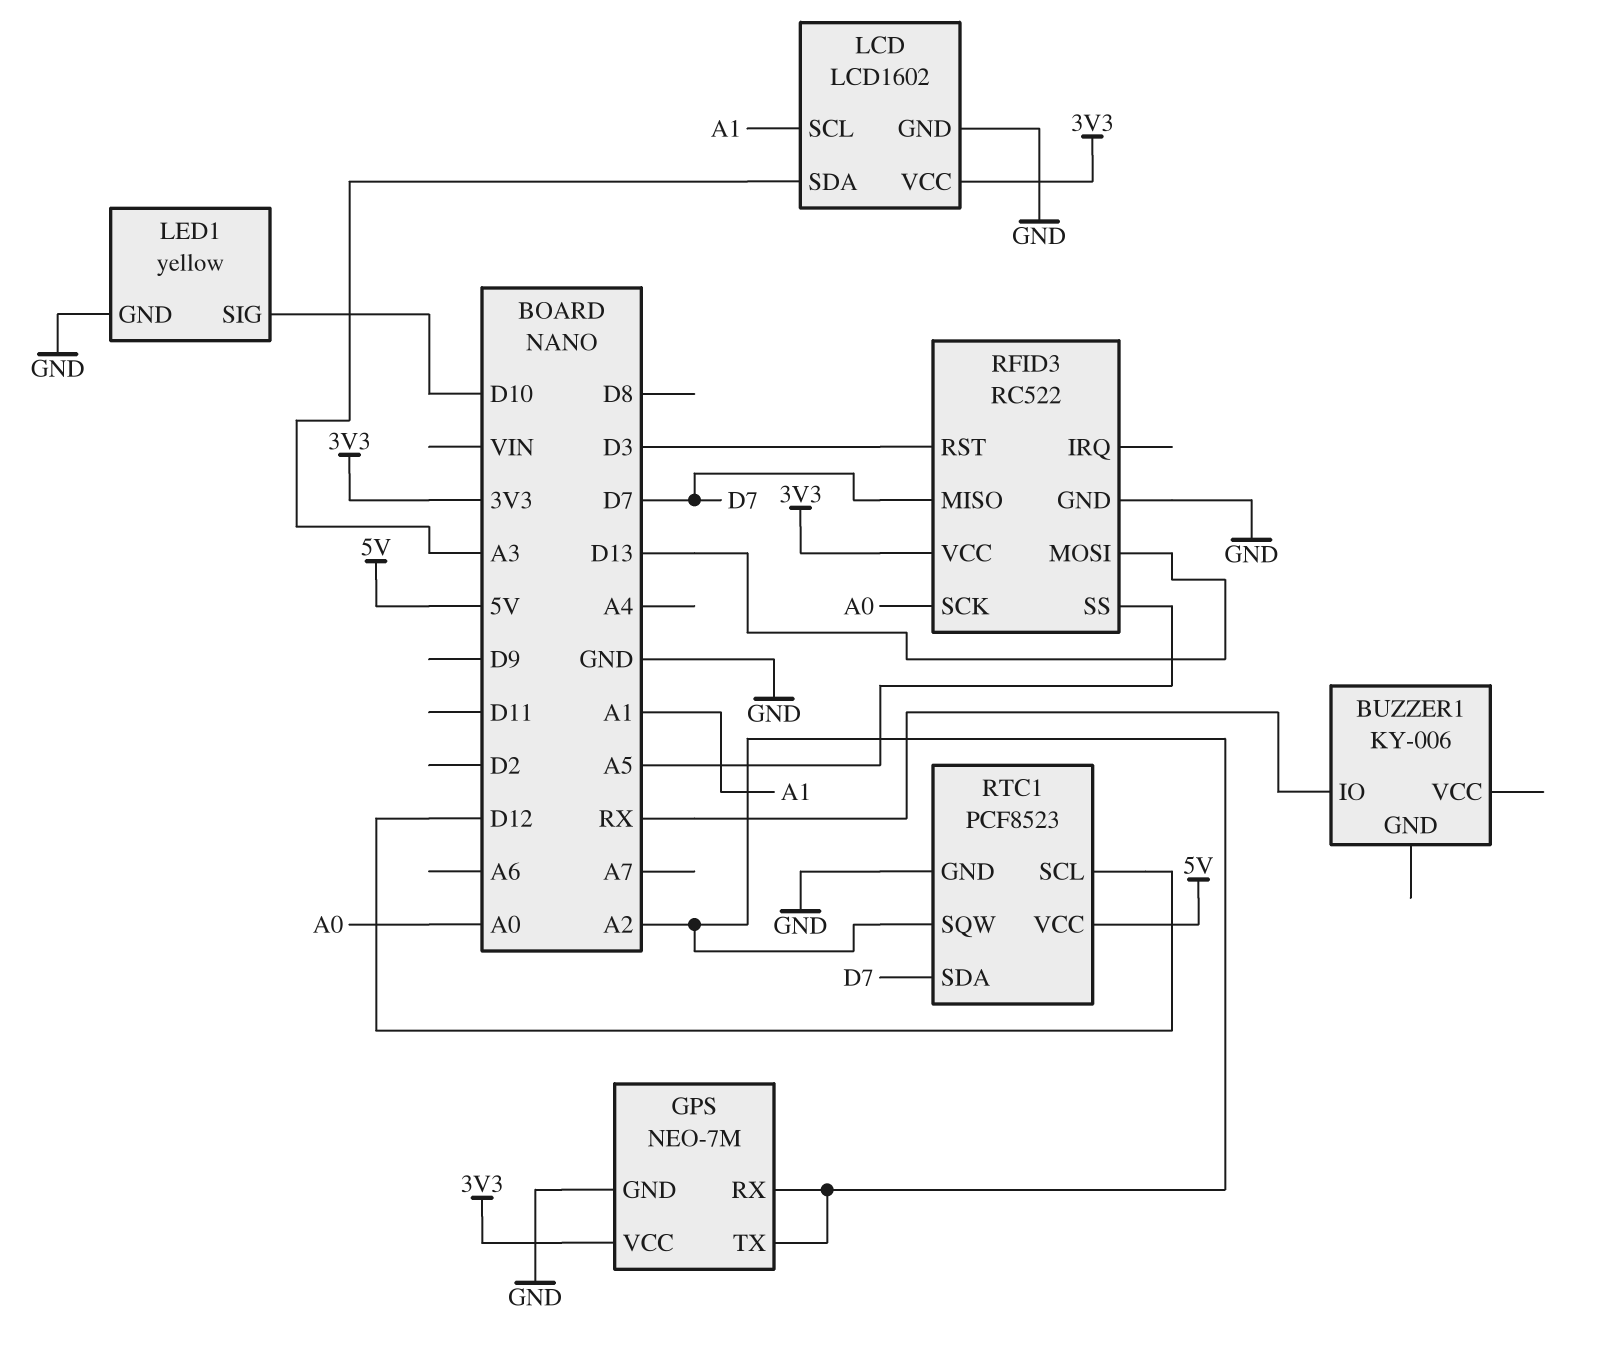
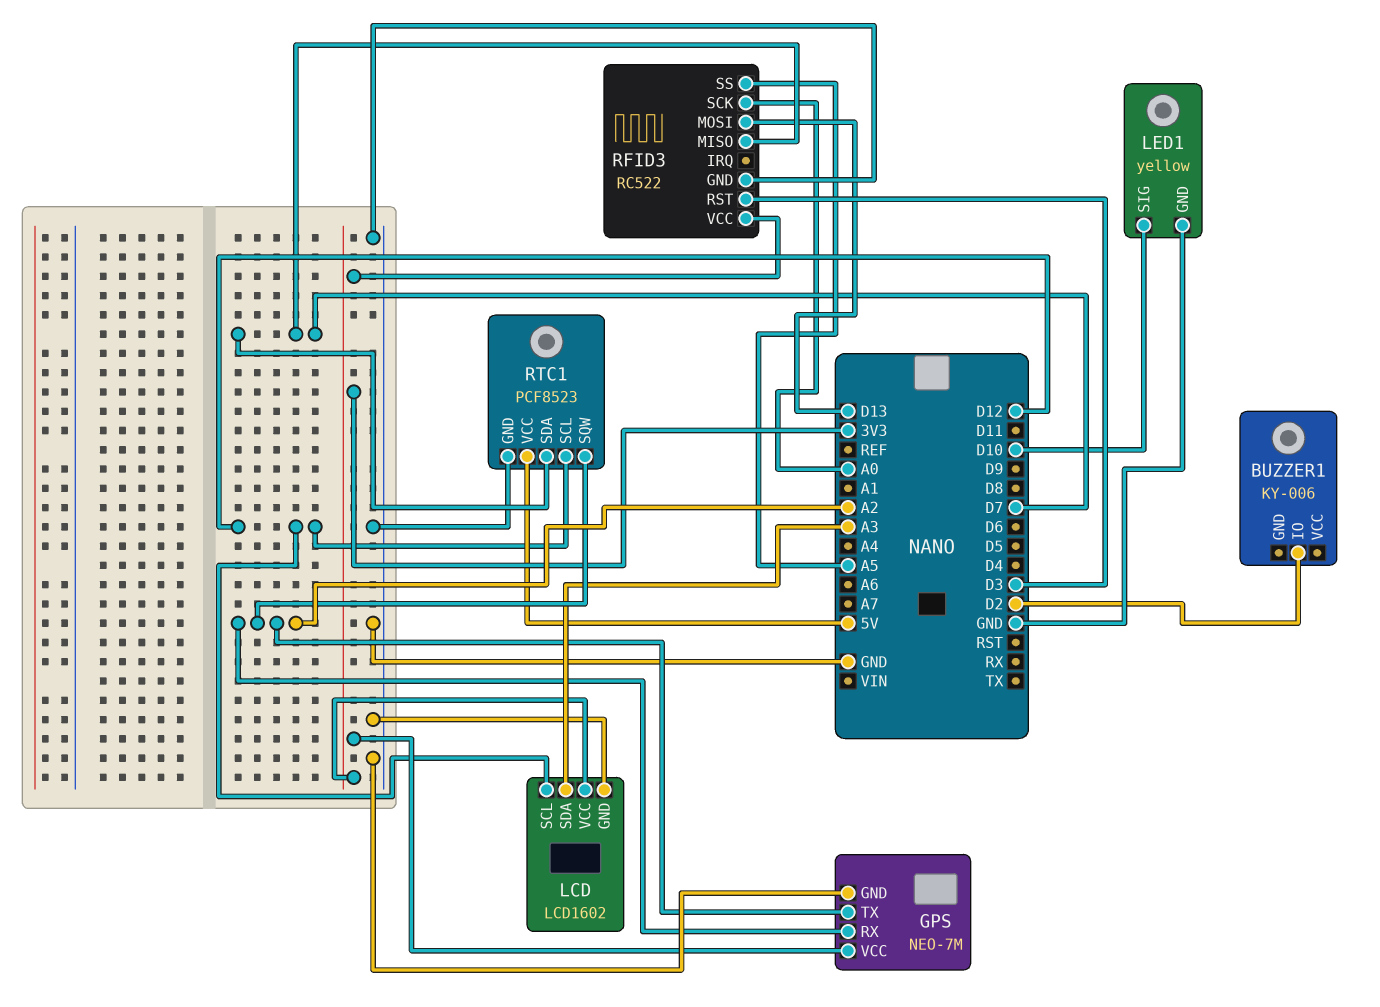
BUZZER1 pin IO: RX -> D2
LCD pin SCL: A1 -> D12

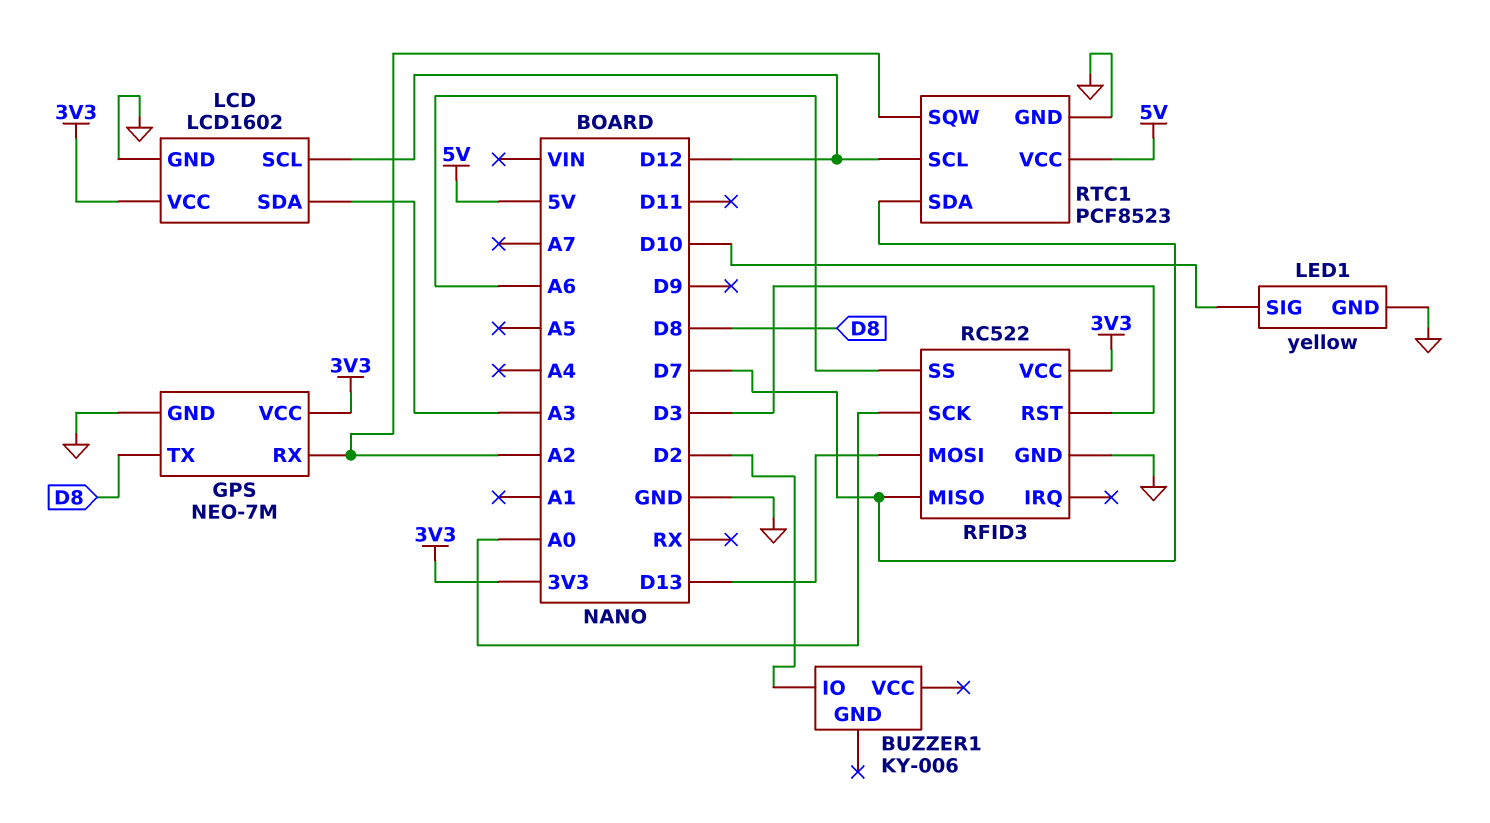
GPS pin TX: A2 -> D8
RFID3 pin SS: A5 -> A6

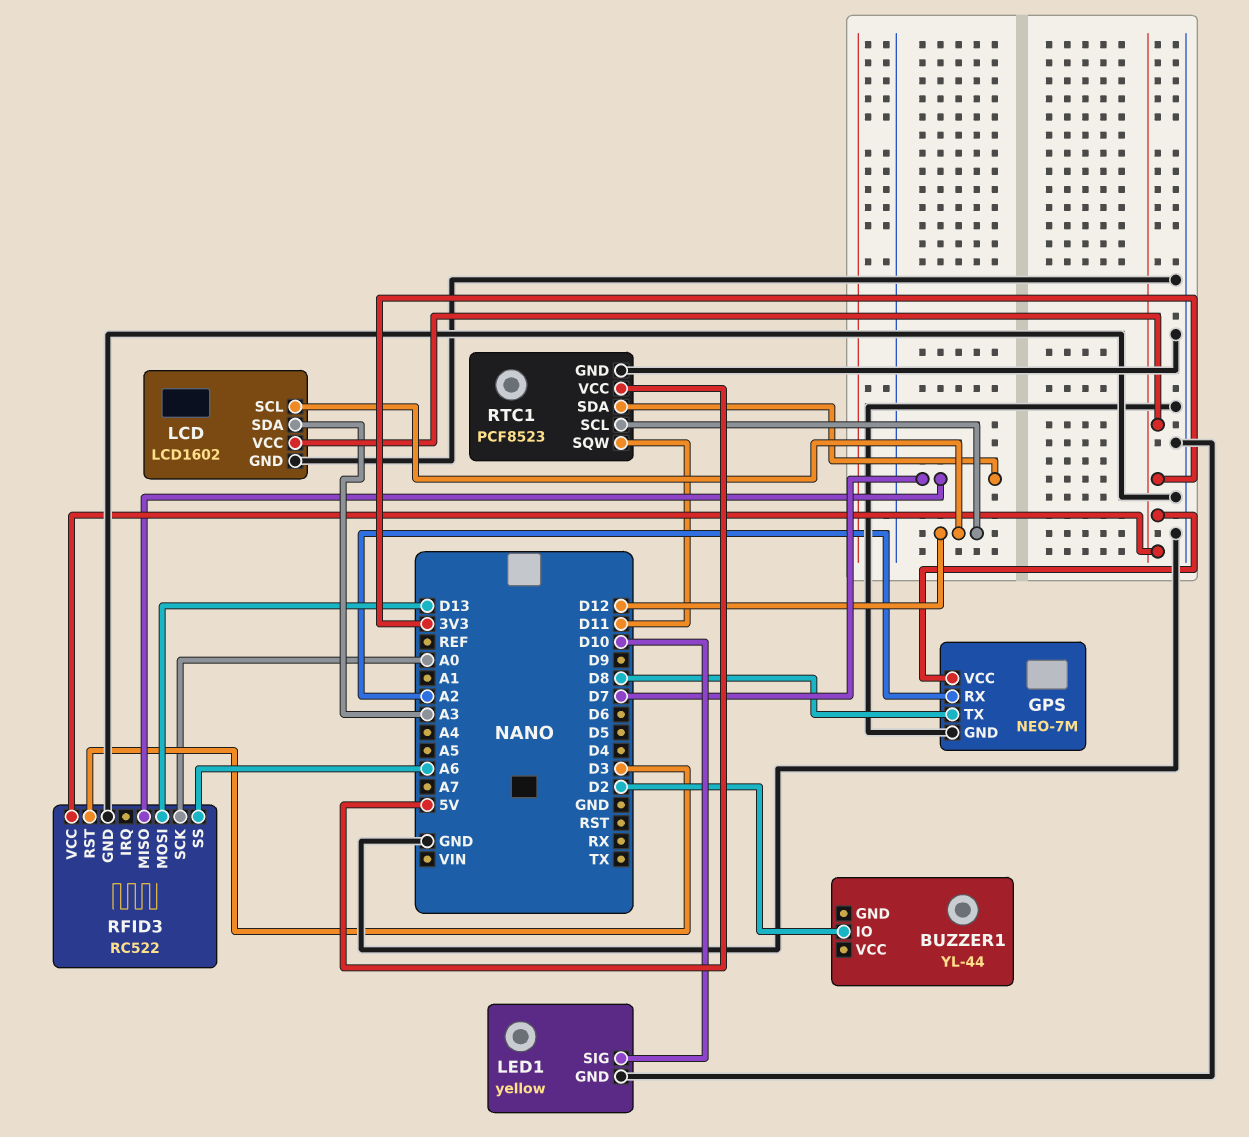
BUZZER1: KY-006 -> YL-44
RTC1 pin SQW: A2 -> D11

